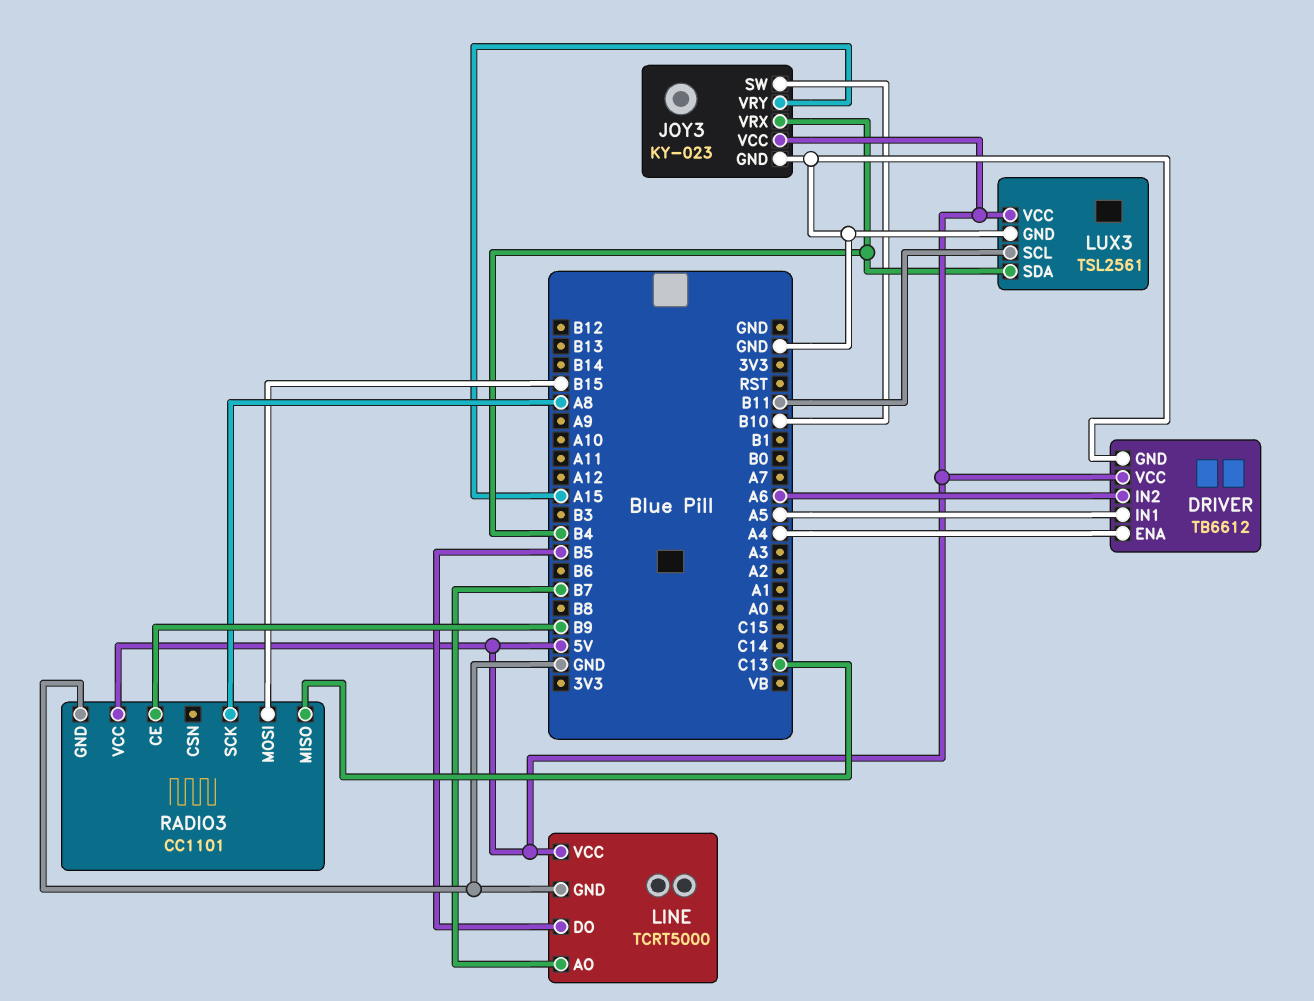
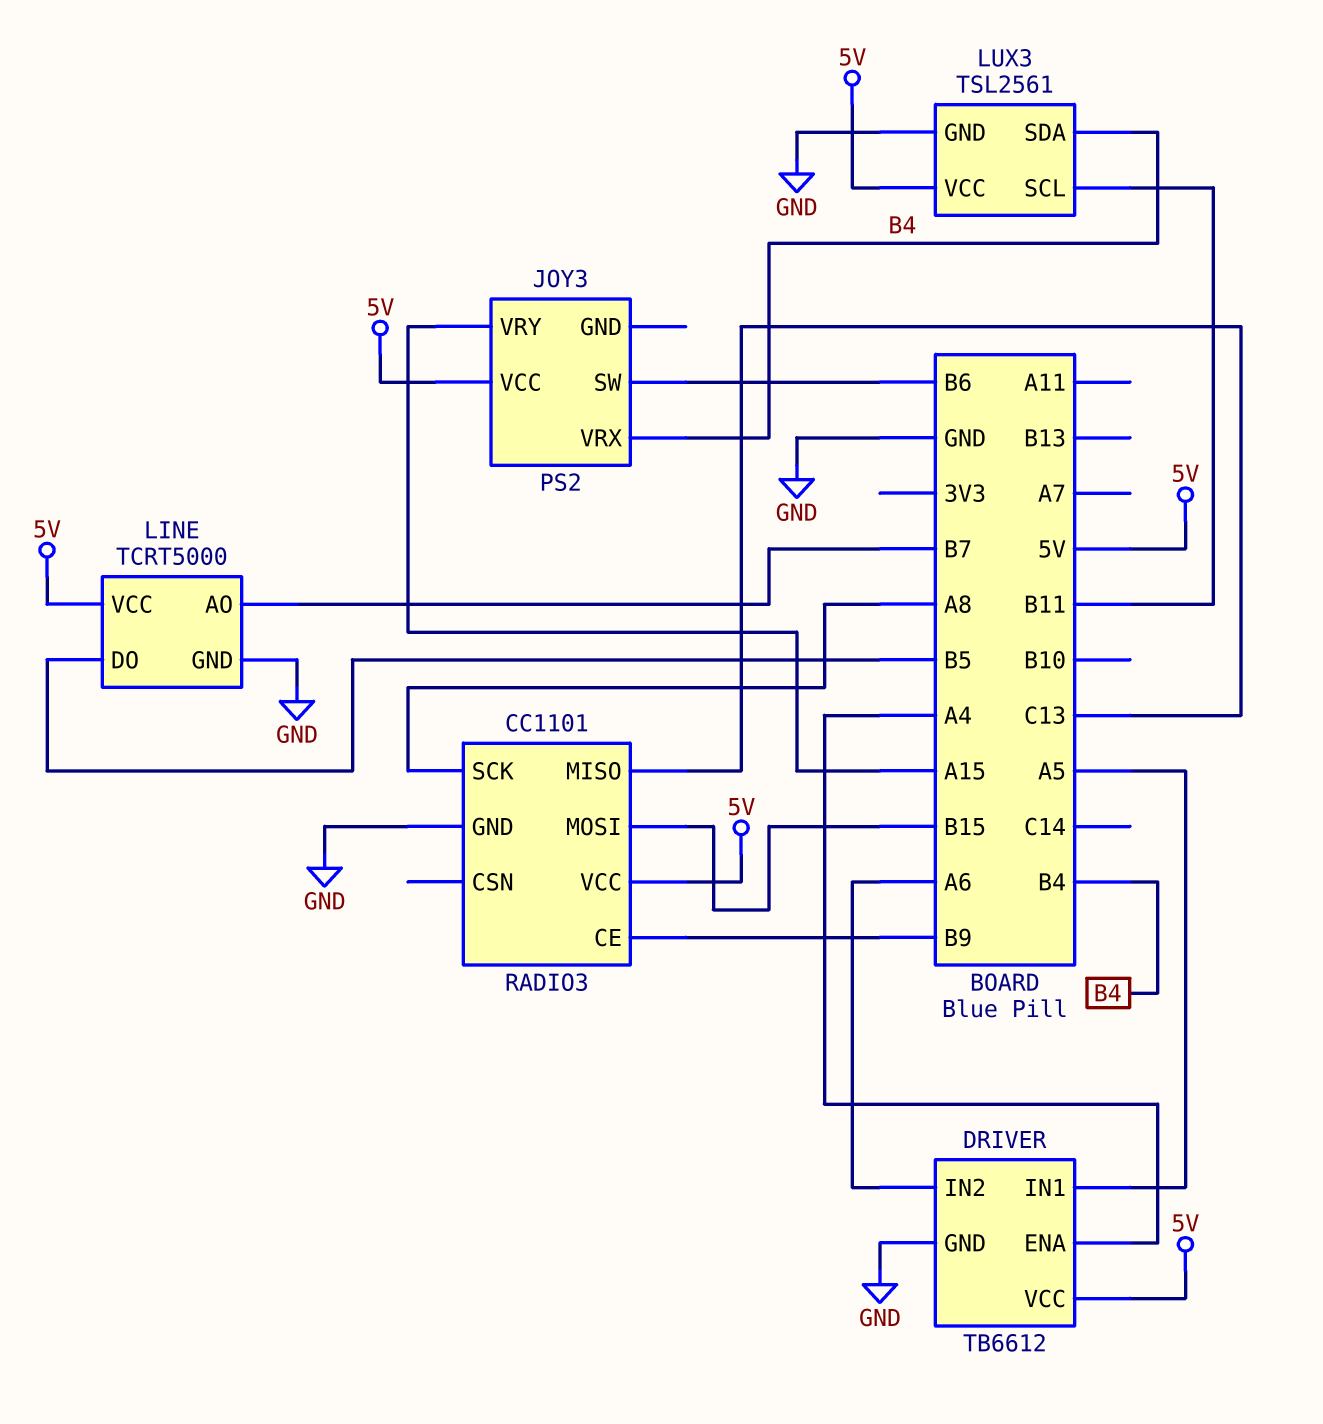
JOY3: KY-023 -> PS2
JOY3 pin GND: GND -> none
JOY3 pin SW: B10 -> B6

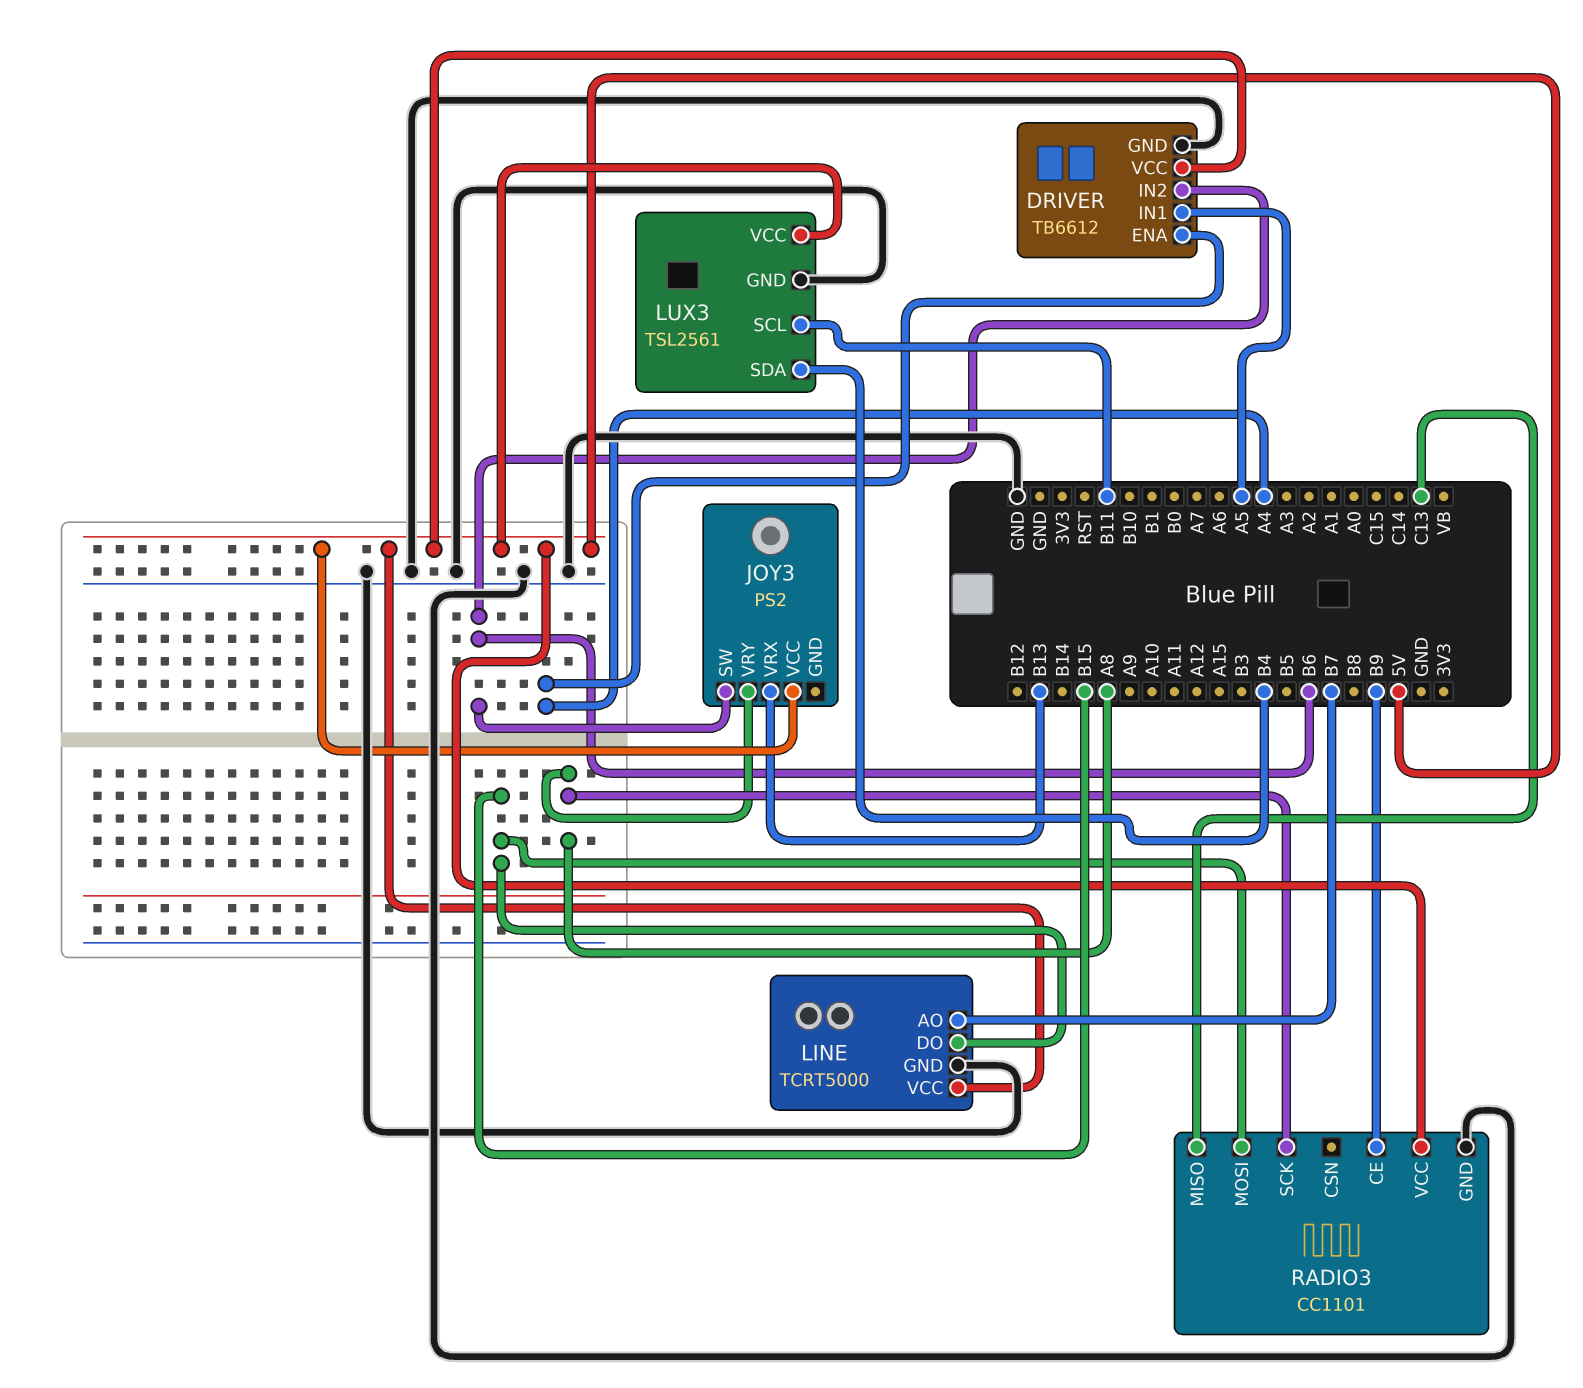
DRIVER pin IN2: A6 -> B6
JOY3 pin VRX: B4 -> B13
JOY3 pin VRY: A15 -> A8
LINE pin DO: B5 -> B15

